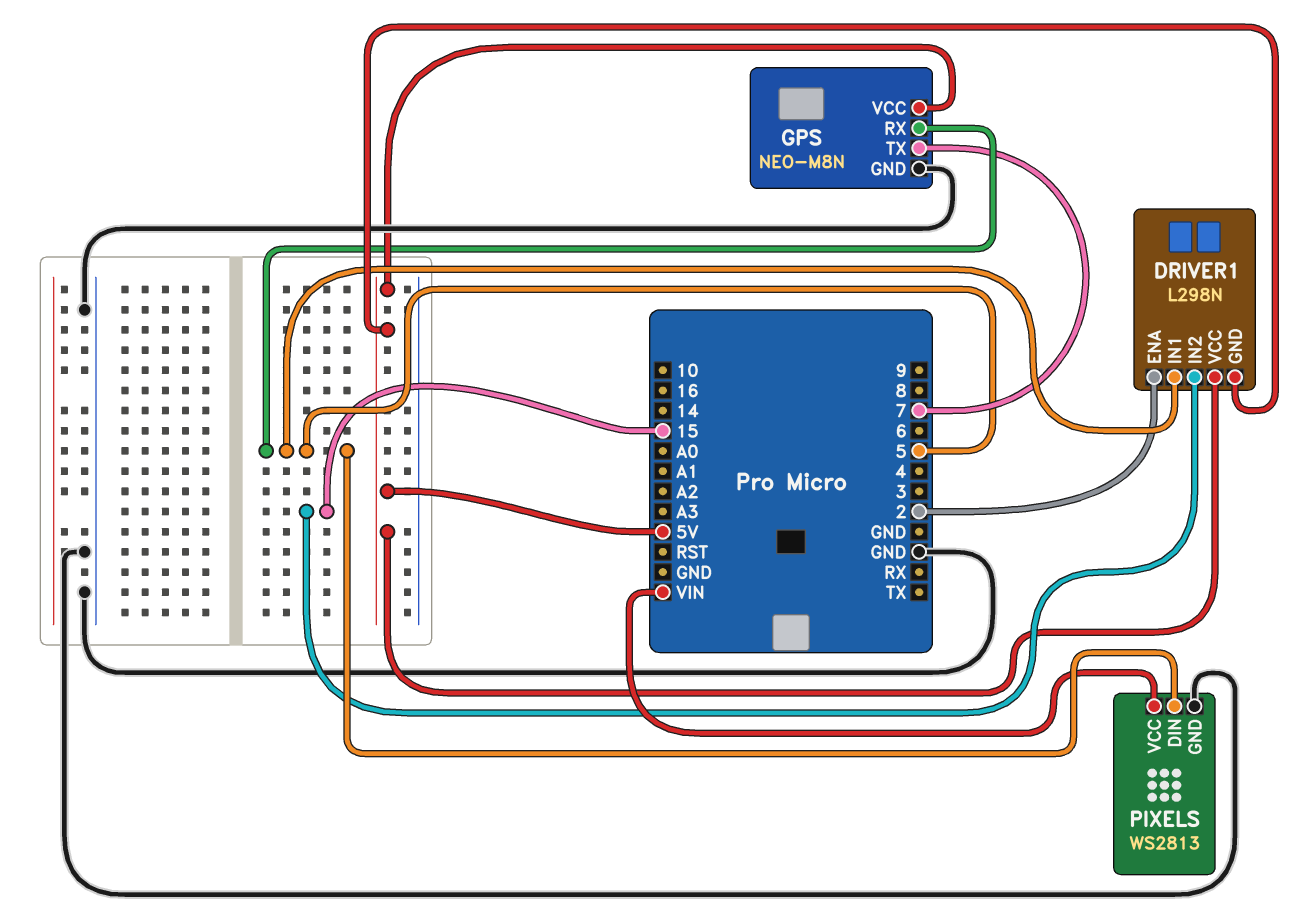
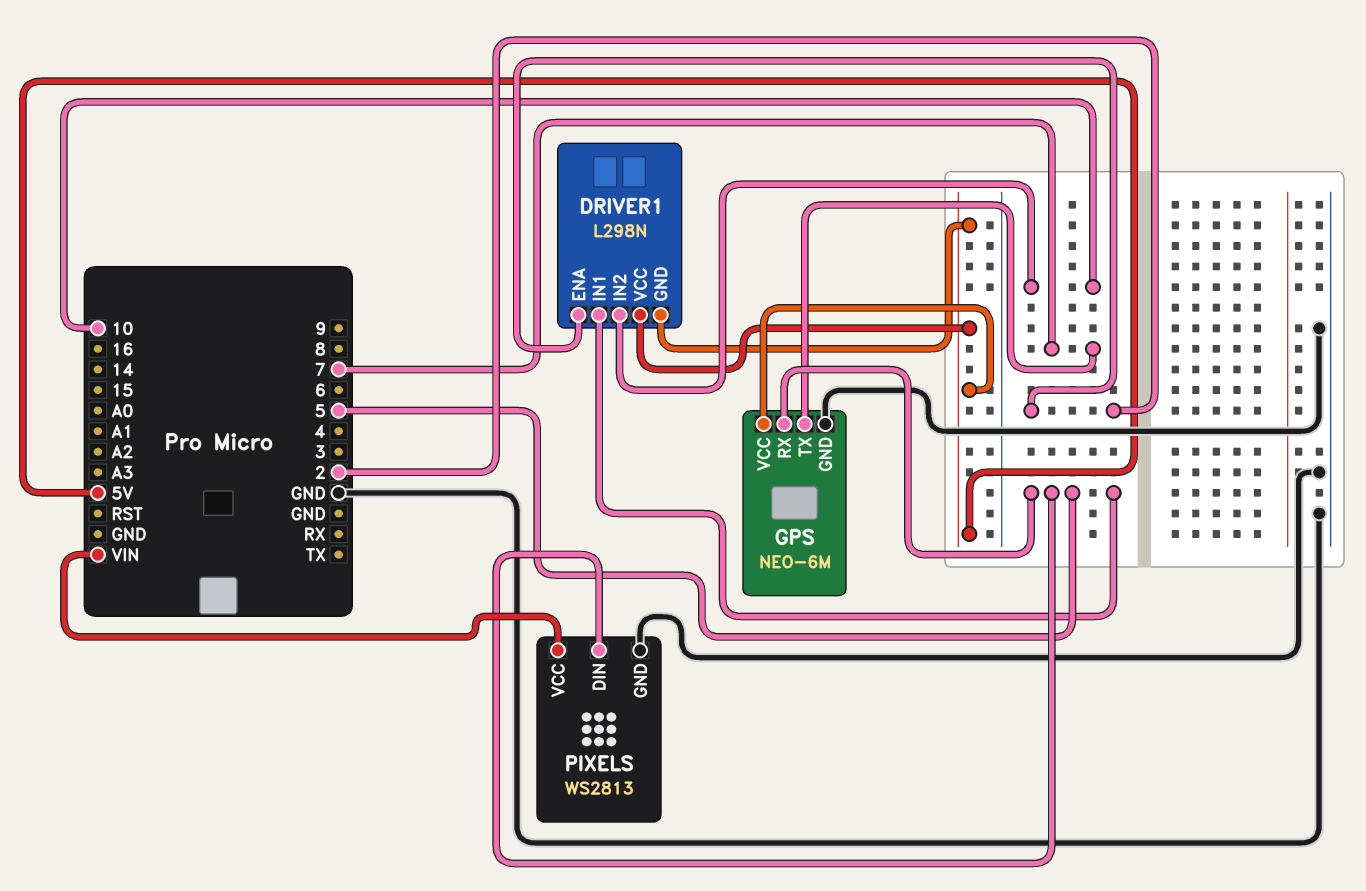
DRIVER1 pin IN2: 15 -> 10
GPS: NEO-M8N -> NEO-6M

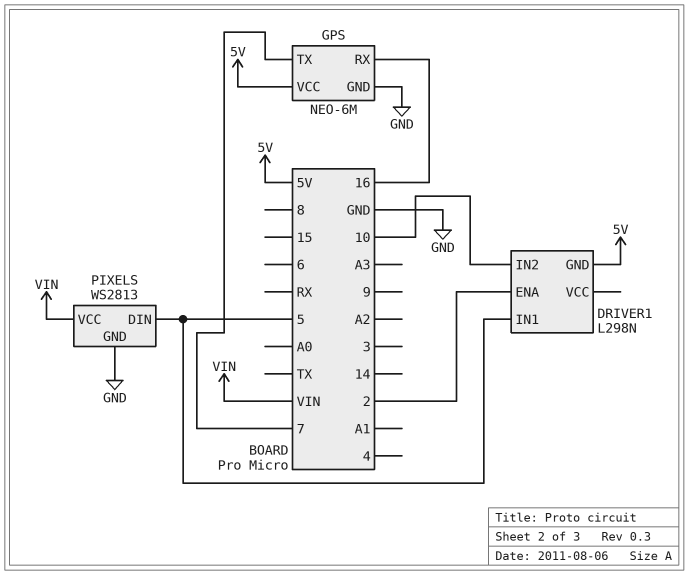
DRIVER1 pin VCC: 5V -> none
GPS pin RX: 5 -> 16

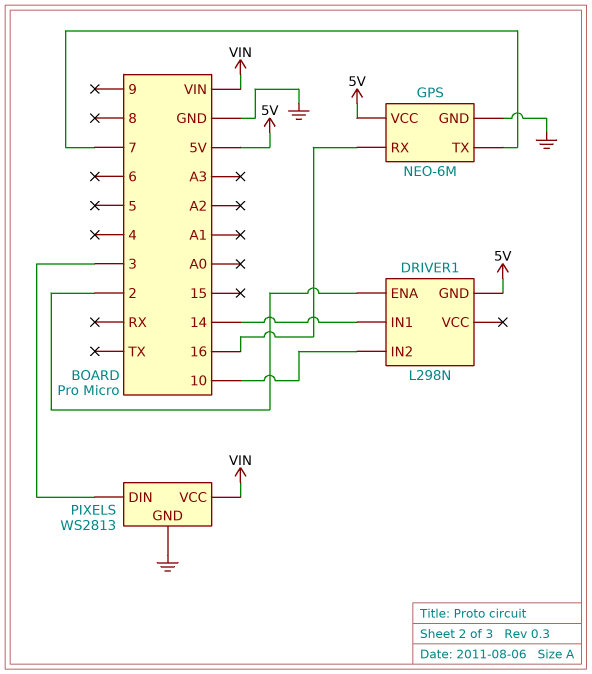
DRIVER1 pin IN1: 5 -> 14
PIXELS pin DIN: 5 -> 3

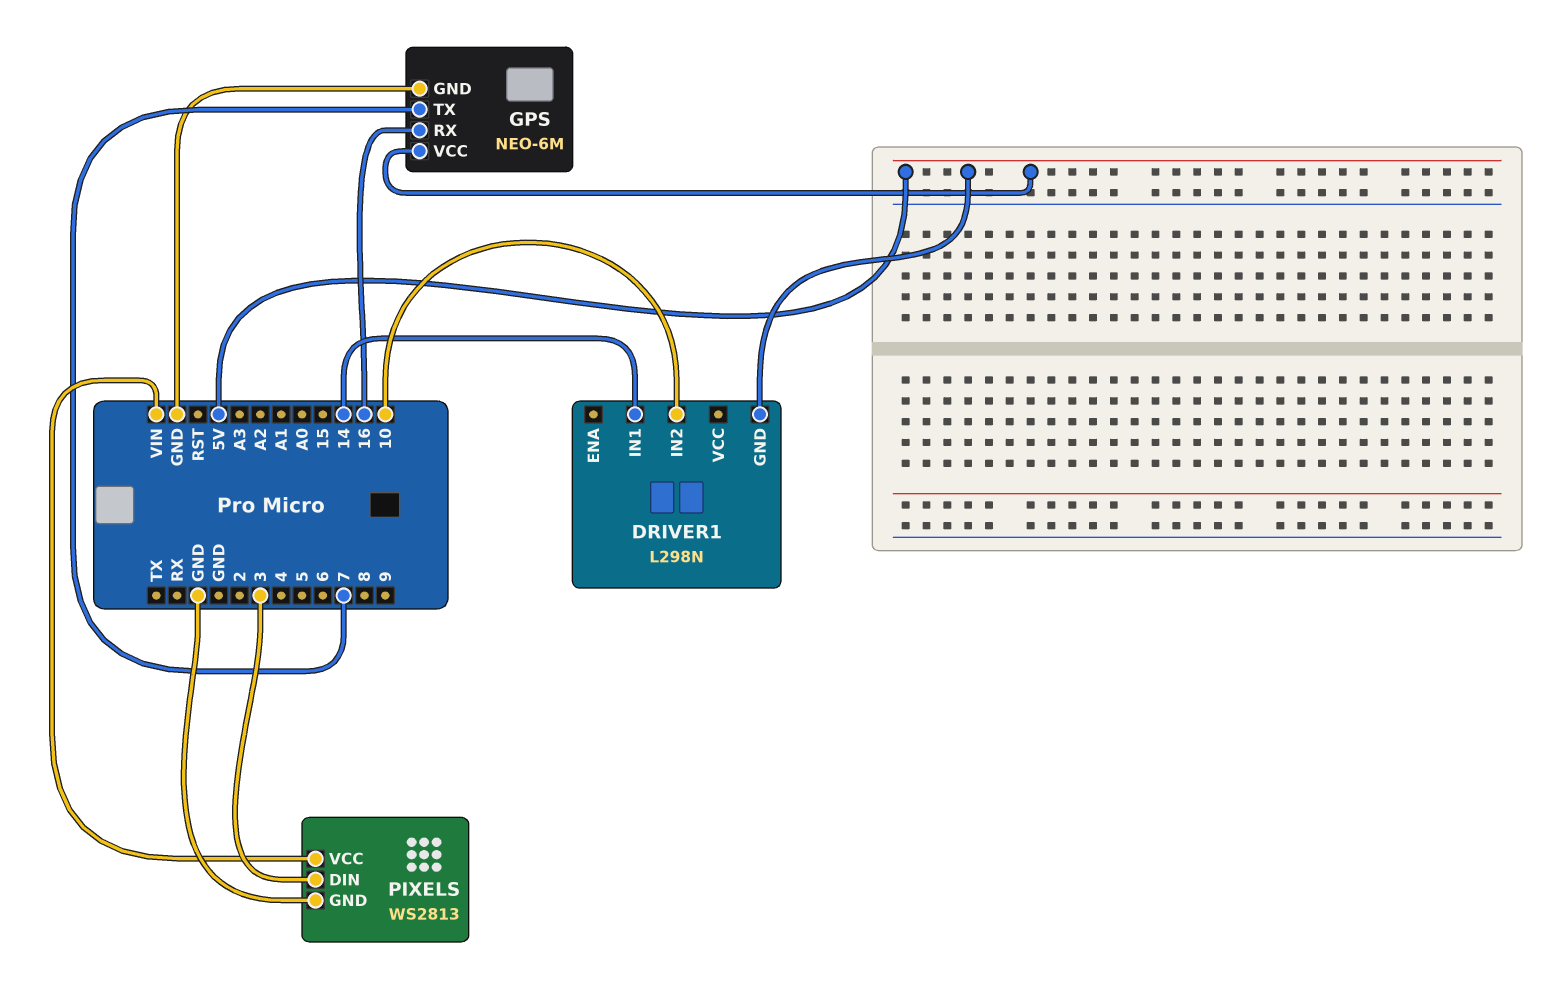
DRIVER1 pin ENA: 2 -> none

